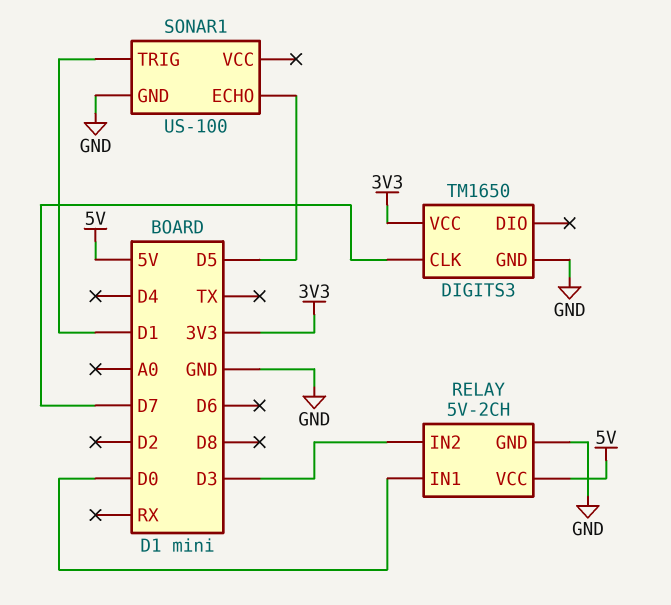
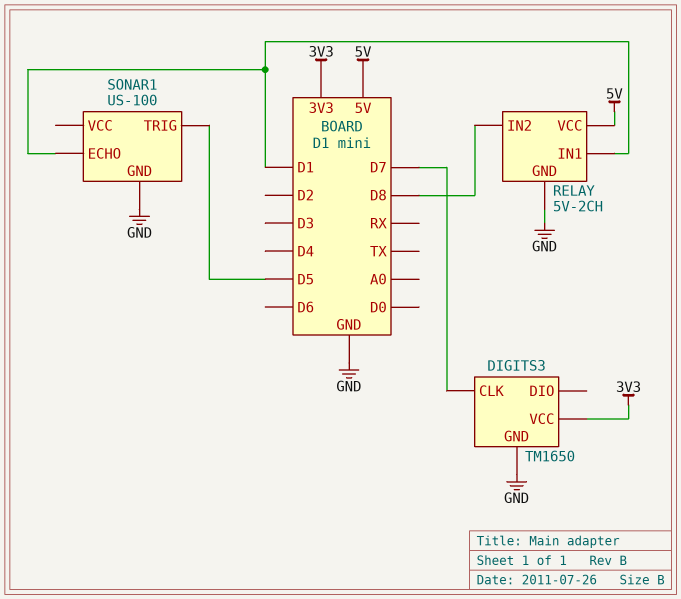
RELAY pin IN1: D0 -> D1
RELAY pin IN2: D3 -> D8
SONAR1 pin ECHO: D5 -> D1
SONAR1 pin TRIG: D1 -> D5

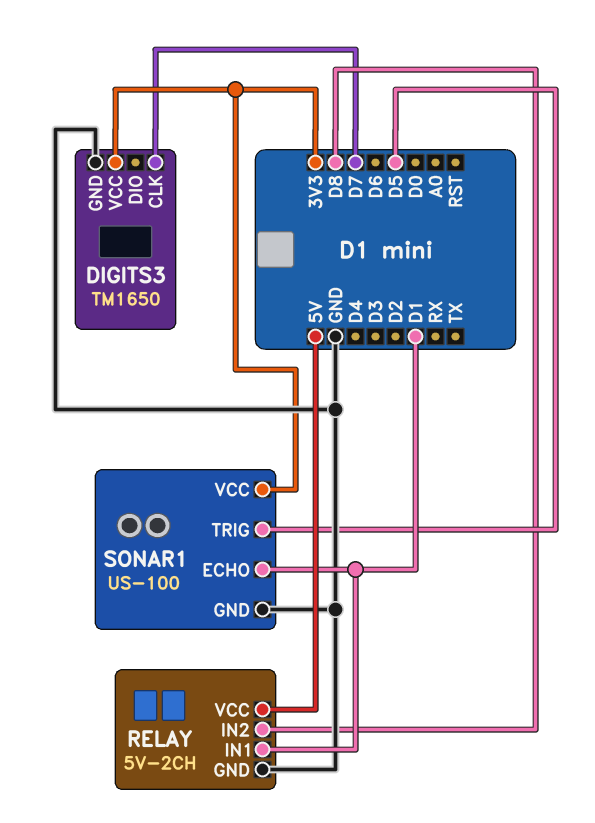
SONAR1 pin VCC: none -> 3V3

